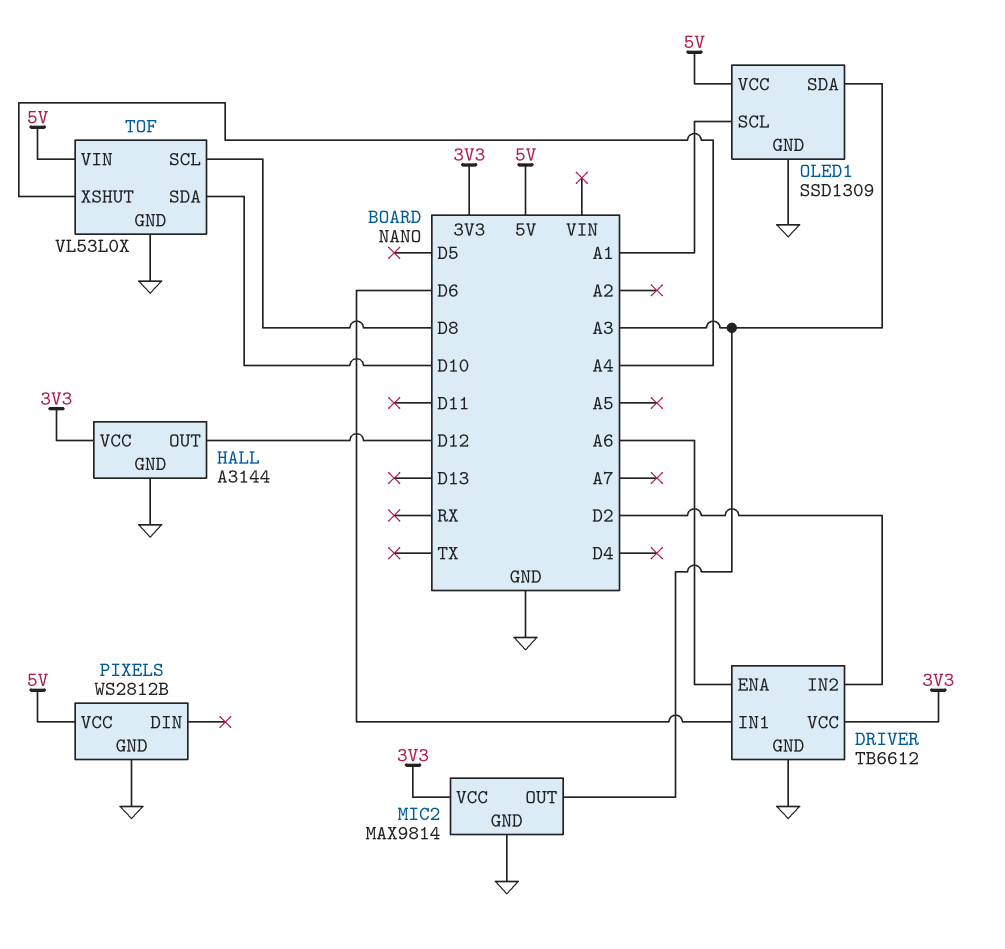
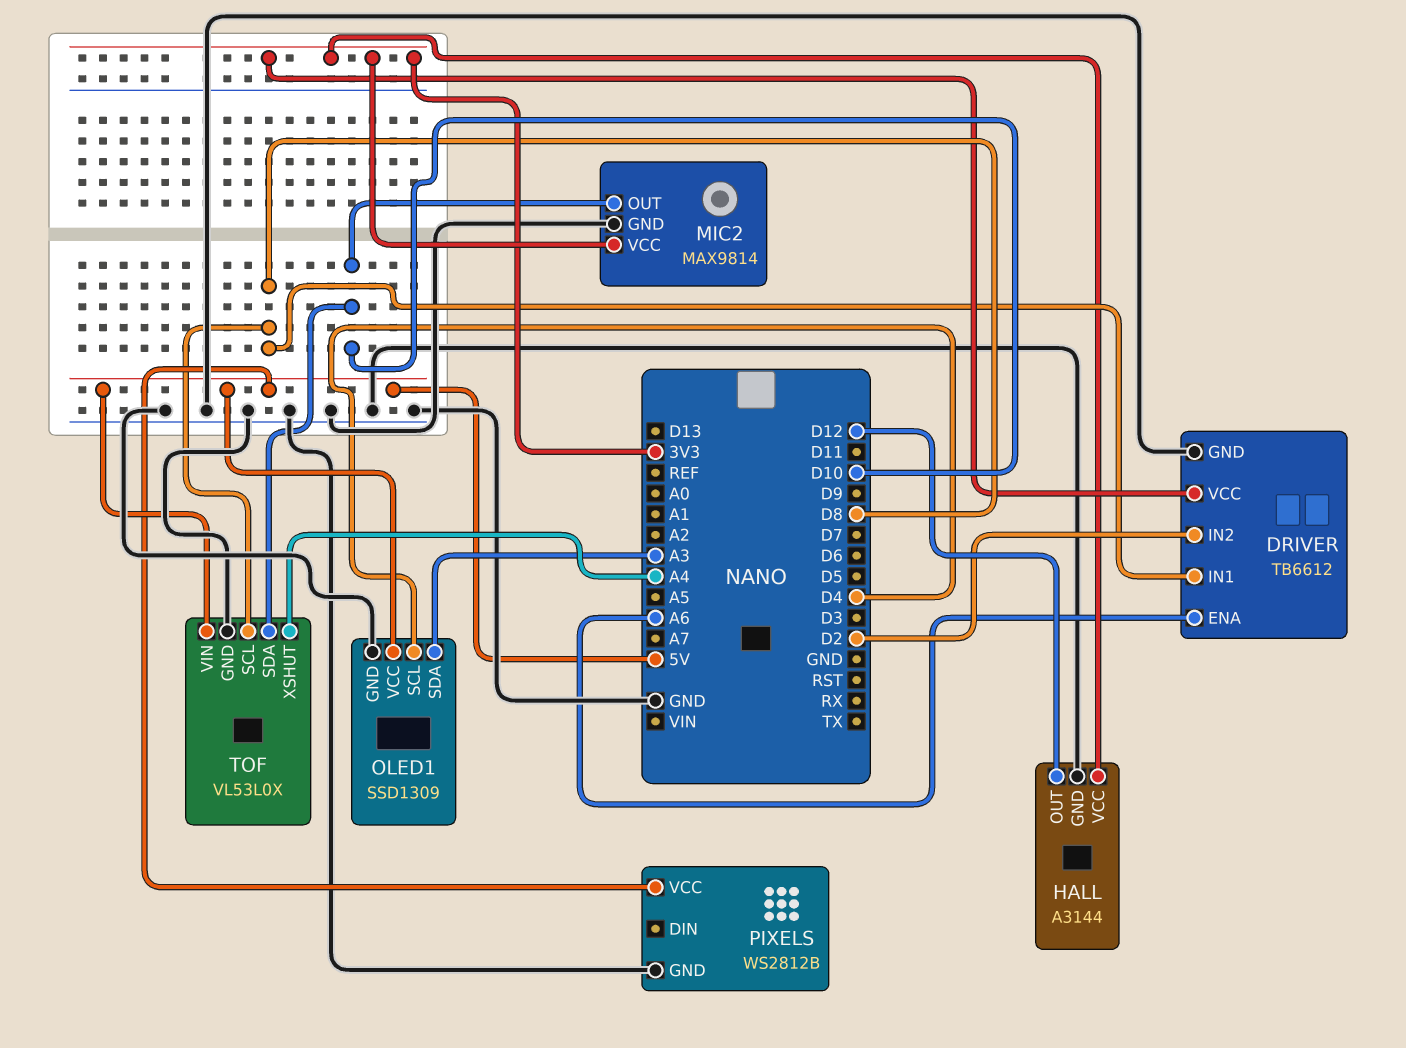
DRIVER pin IN1: D6 -> D8
MIC2 pin OUT: A3 -> D10
OLED1 pin SCL: A1 -> D4

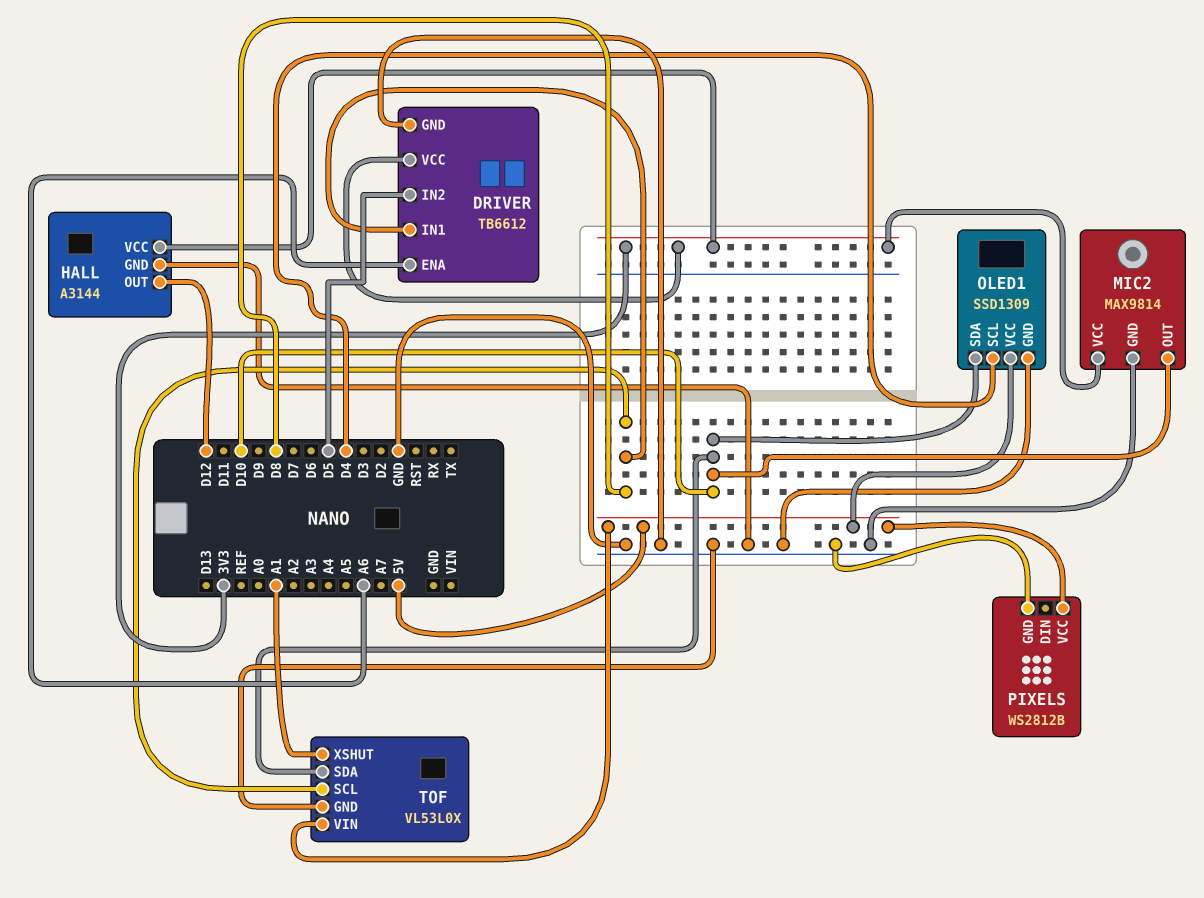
DRIVER pin IN2: D2 -> D5
OLED1 pin SDA: A3 -> D10
TOF pin XSHUT: A4 -> A1

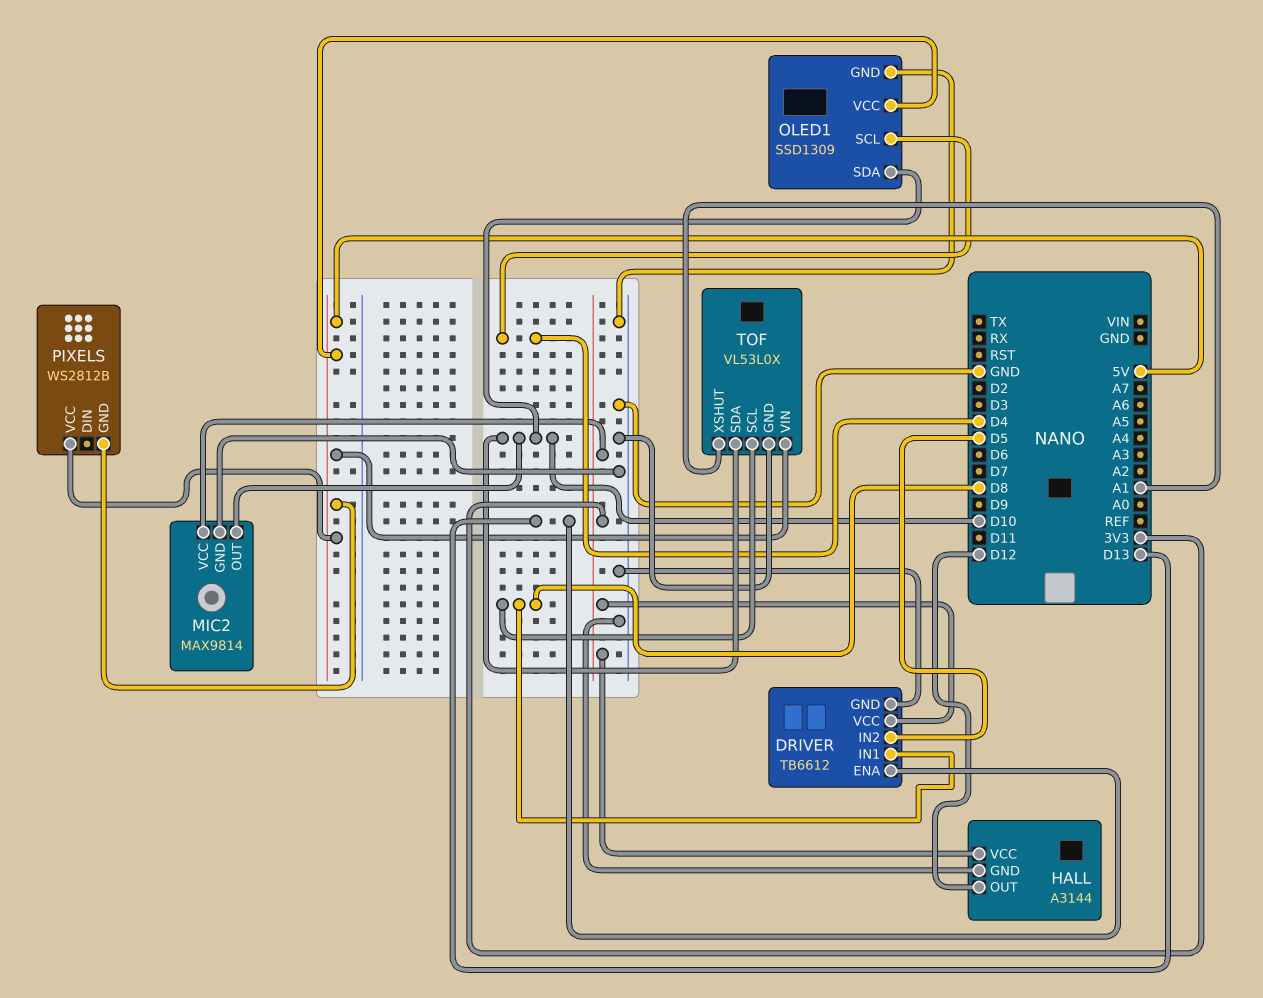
DRIVER pin ENA: A6 -> D13
PIXELS pin GND: GND -> 5V

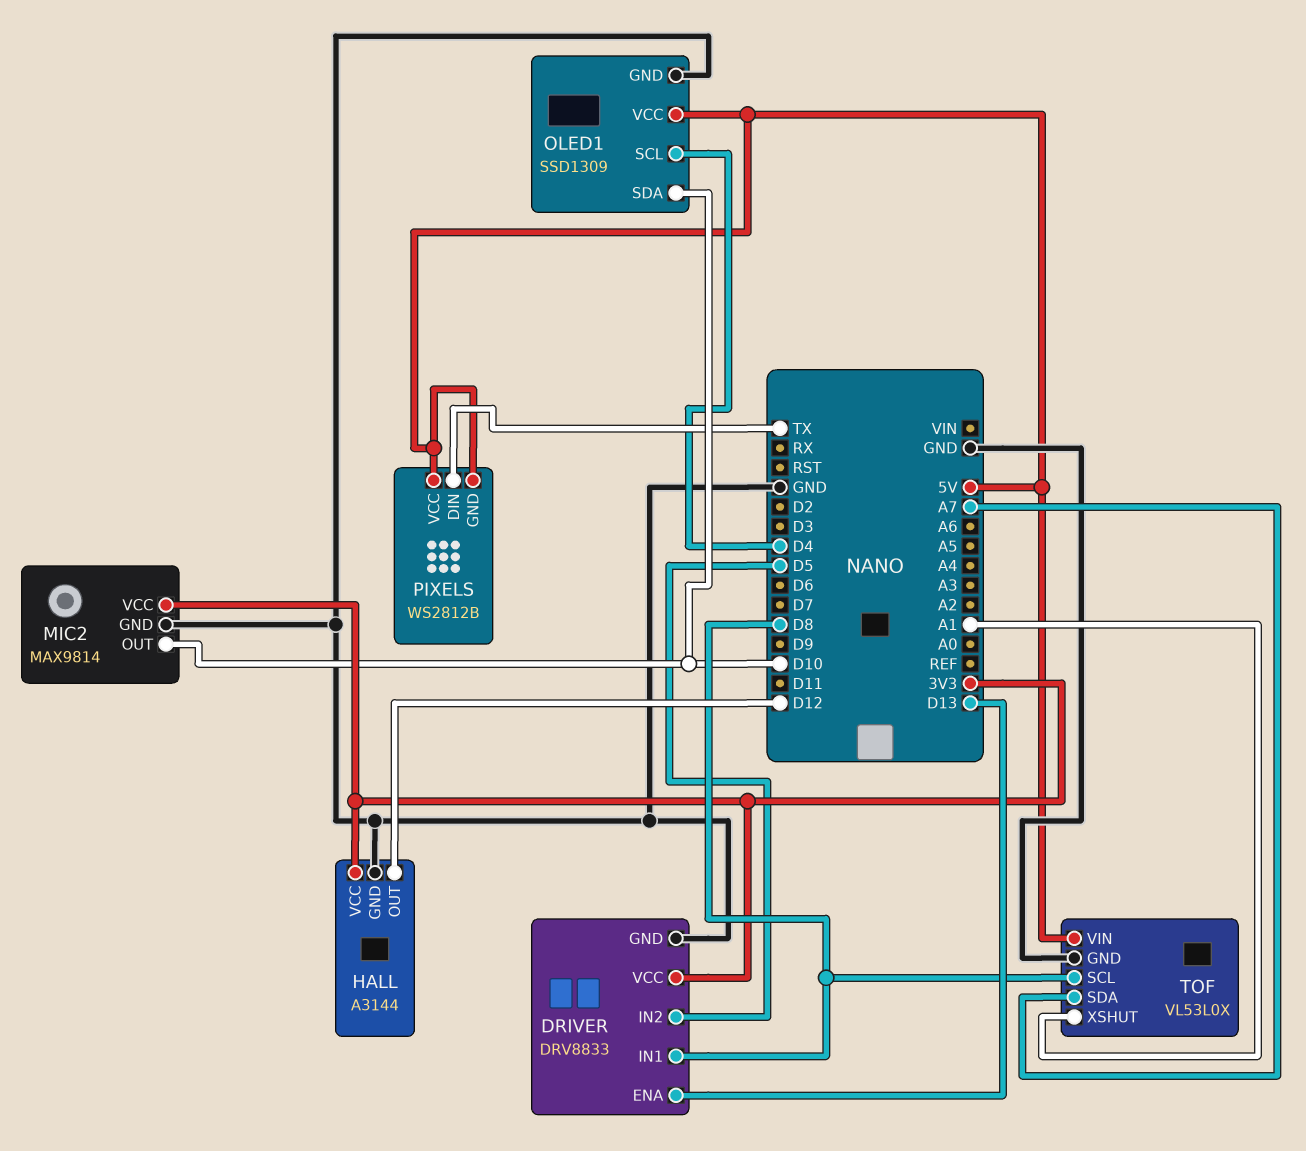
DRIVER: TB6612 -> DRV8833
PIXELS pin DIN: none -> TX
TOF pin SDA: D10 -> A7

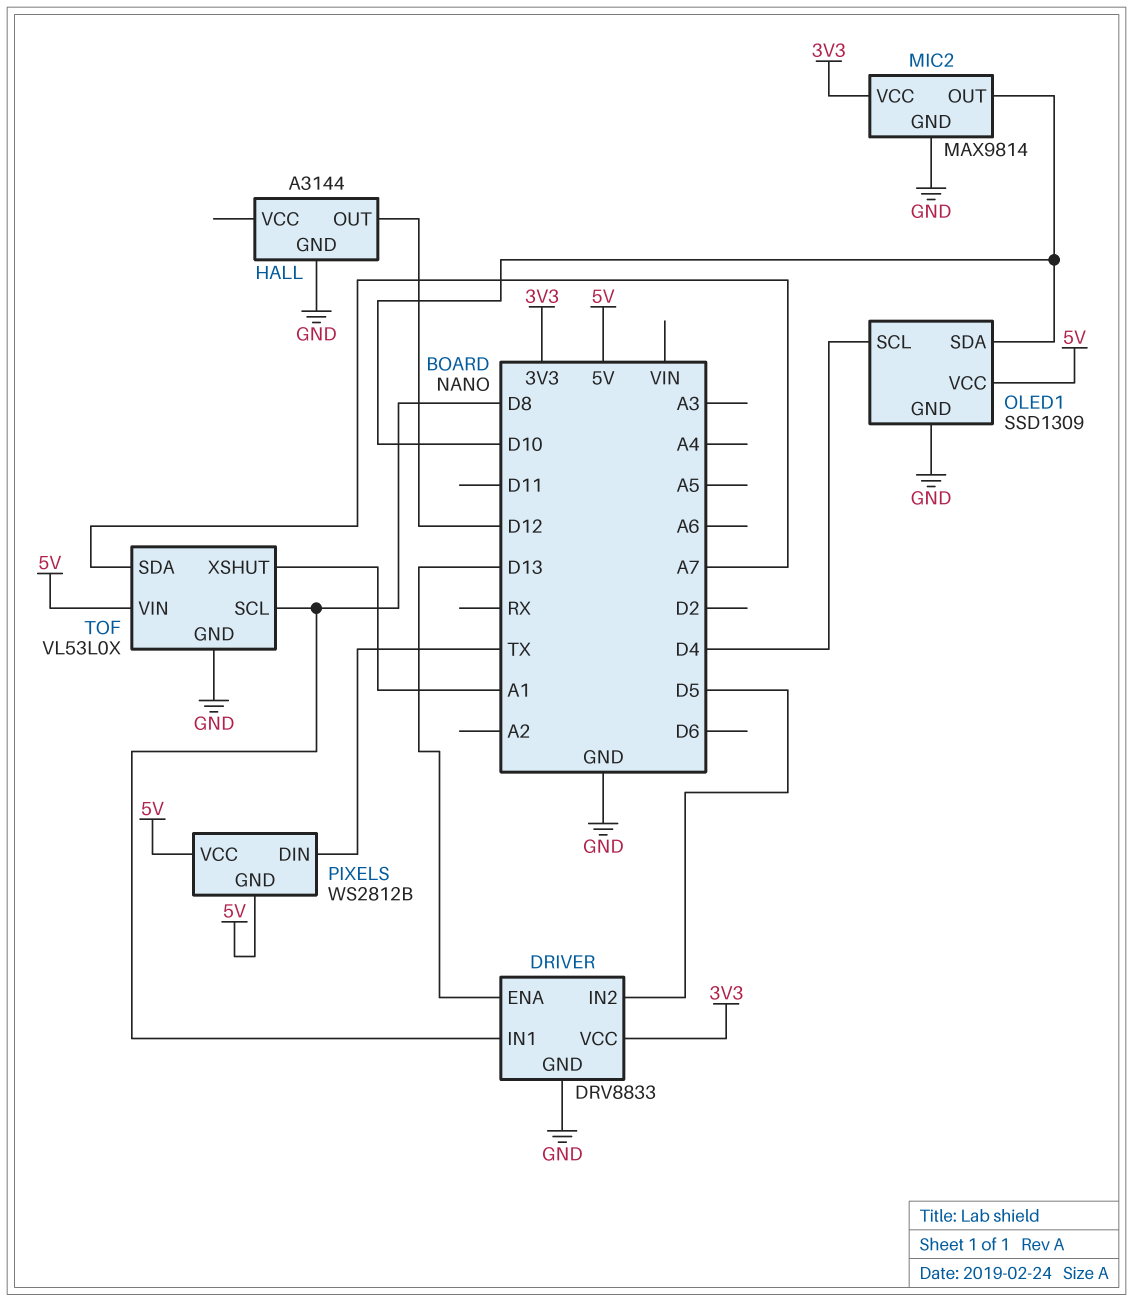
HALL pin VCC: 3V3 -> none

